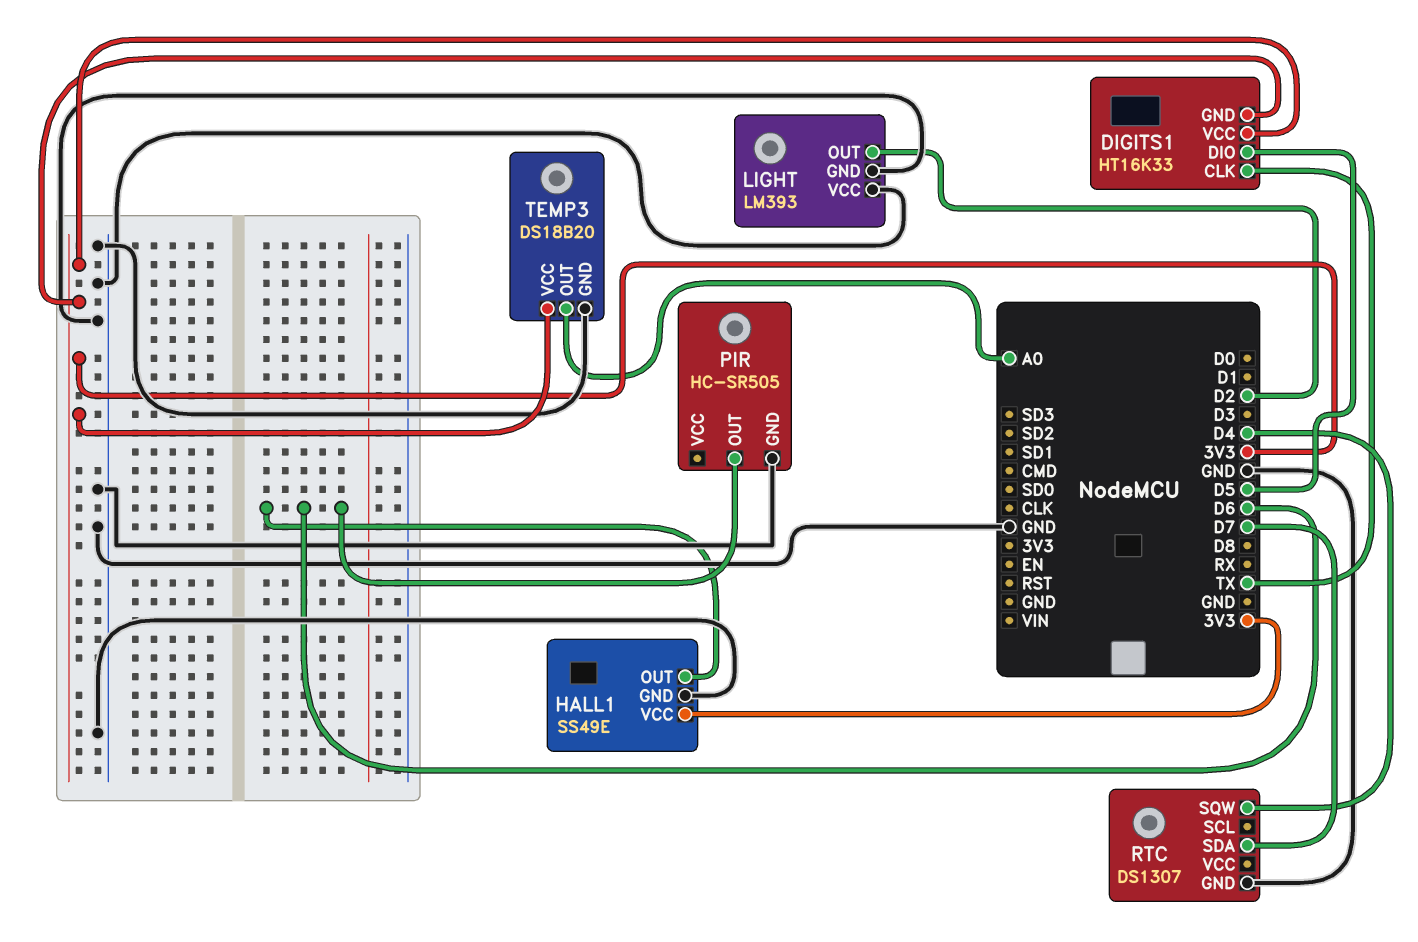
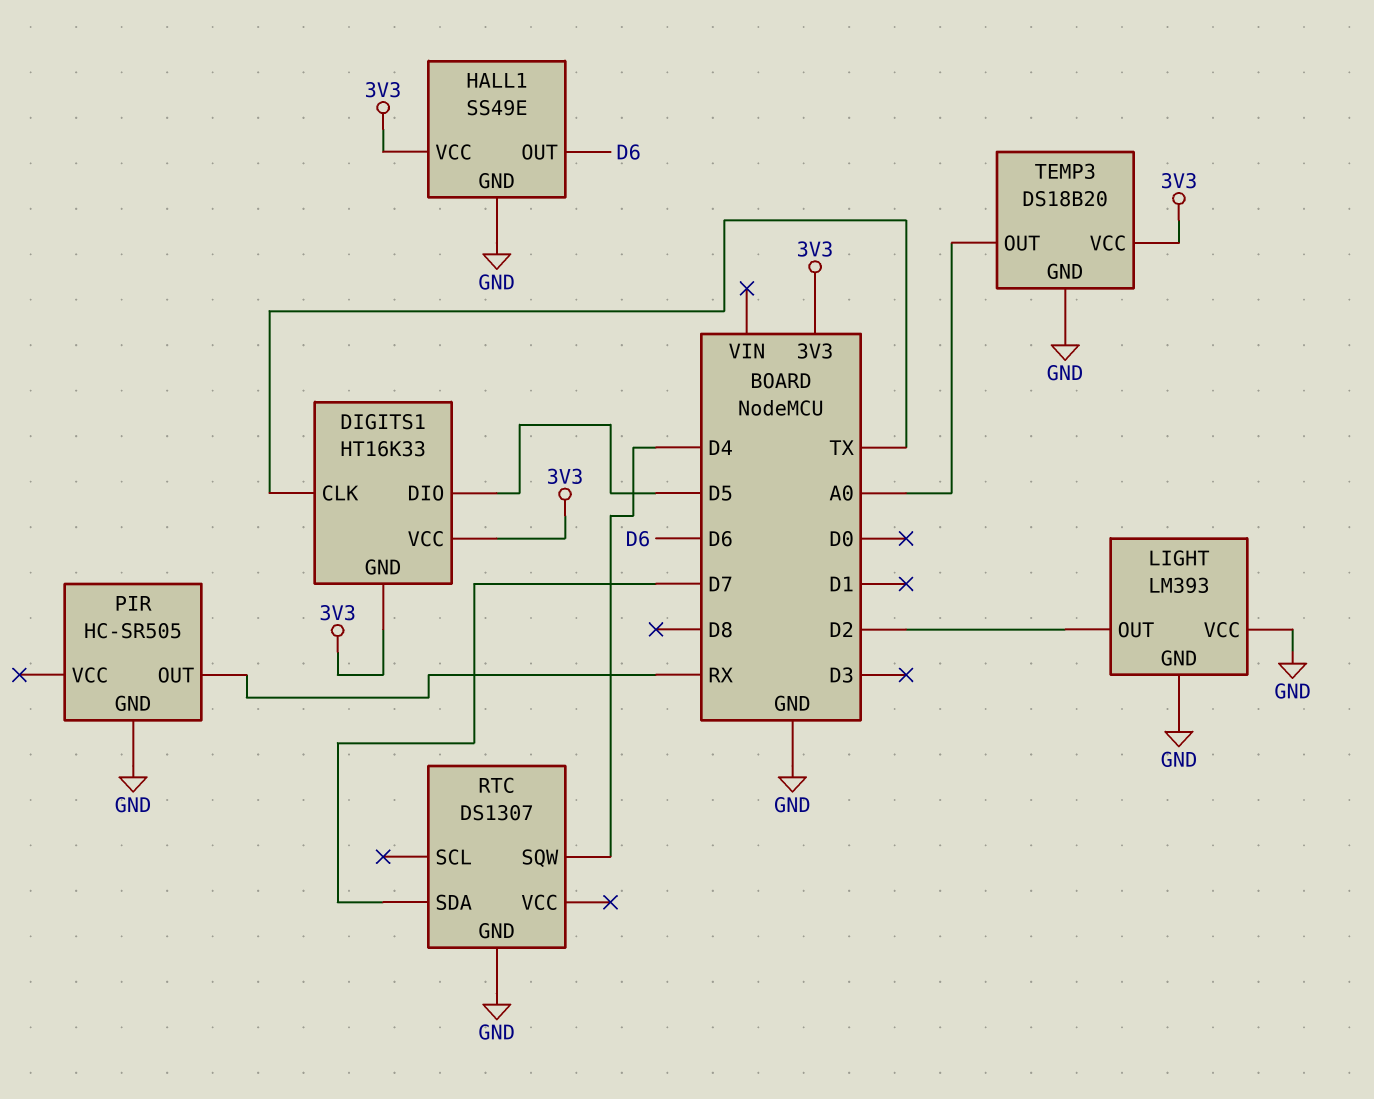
PIR pin OUT: D6 -> RX

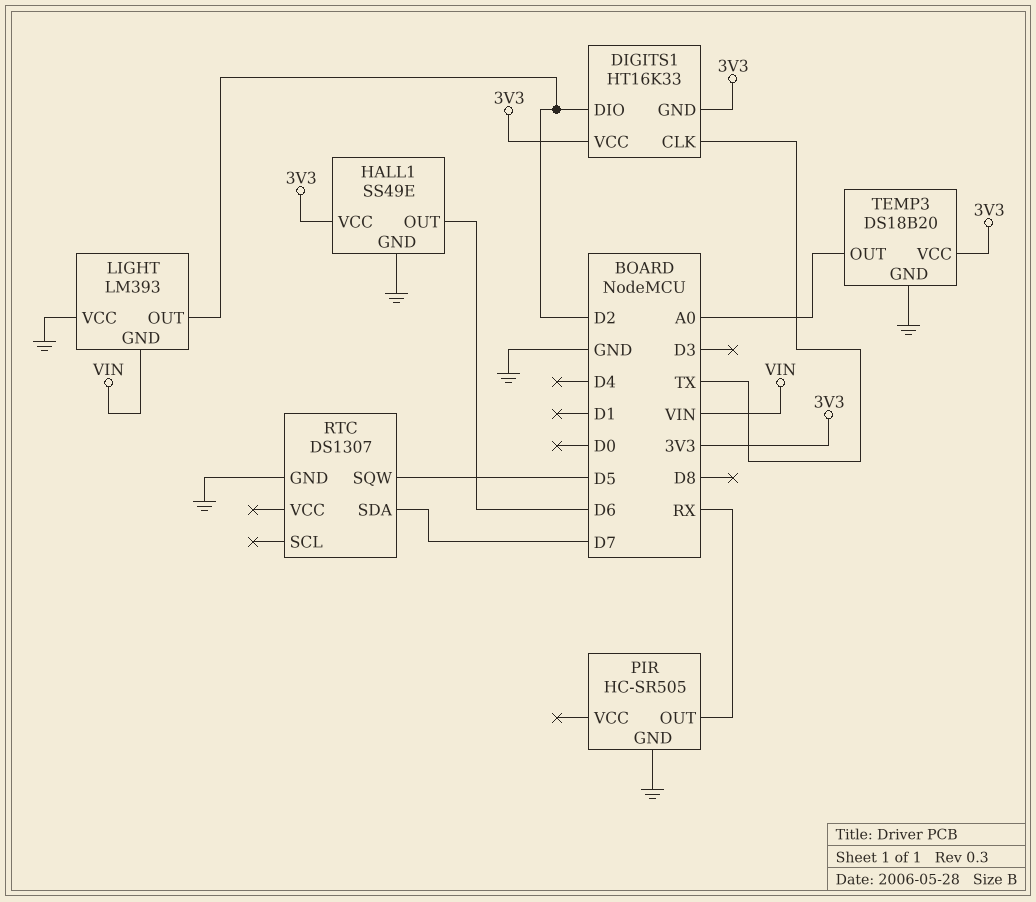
DIGITS1 pin DIO: D5 -> D2
LIGHT pin GND: GND -> VIN
RTC pin SQW: D4 -> D5

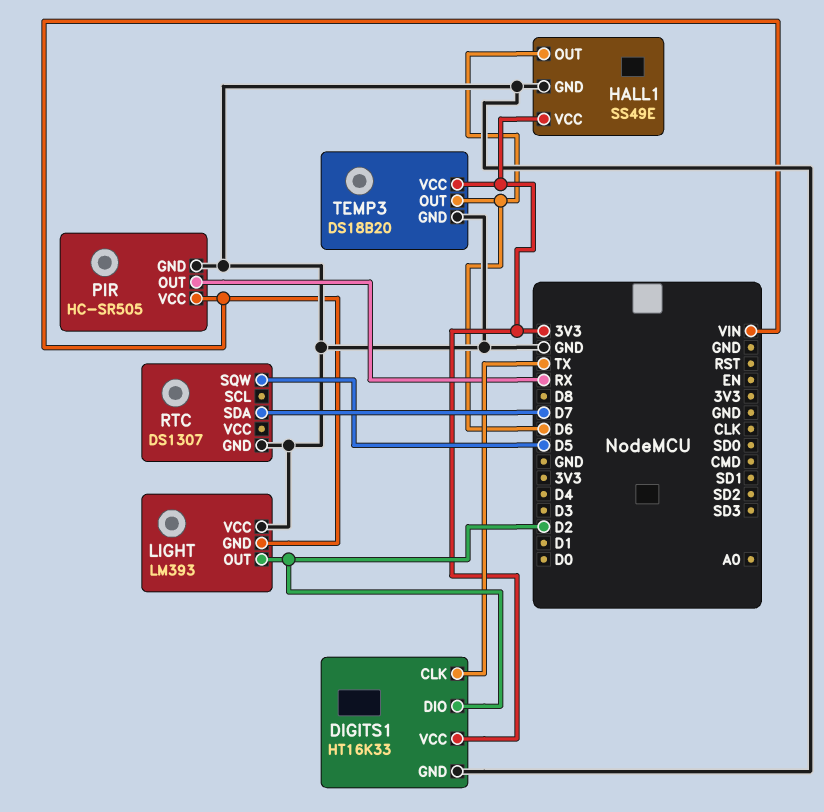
DIGITS1 pin GND: 3V3 -> GND
PIR pin VCC: none -> VIN
TEMP3 pin OUT: A0 -> D6

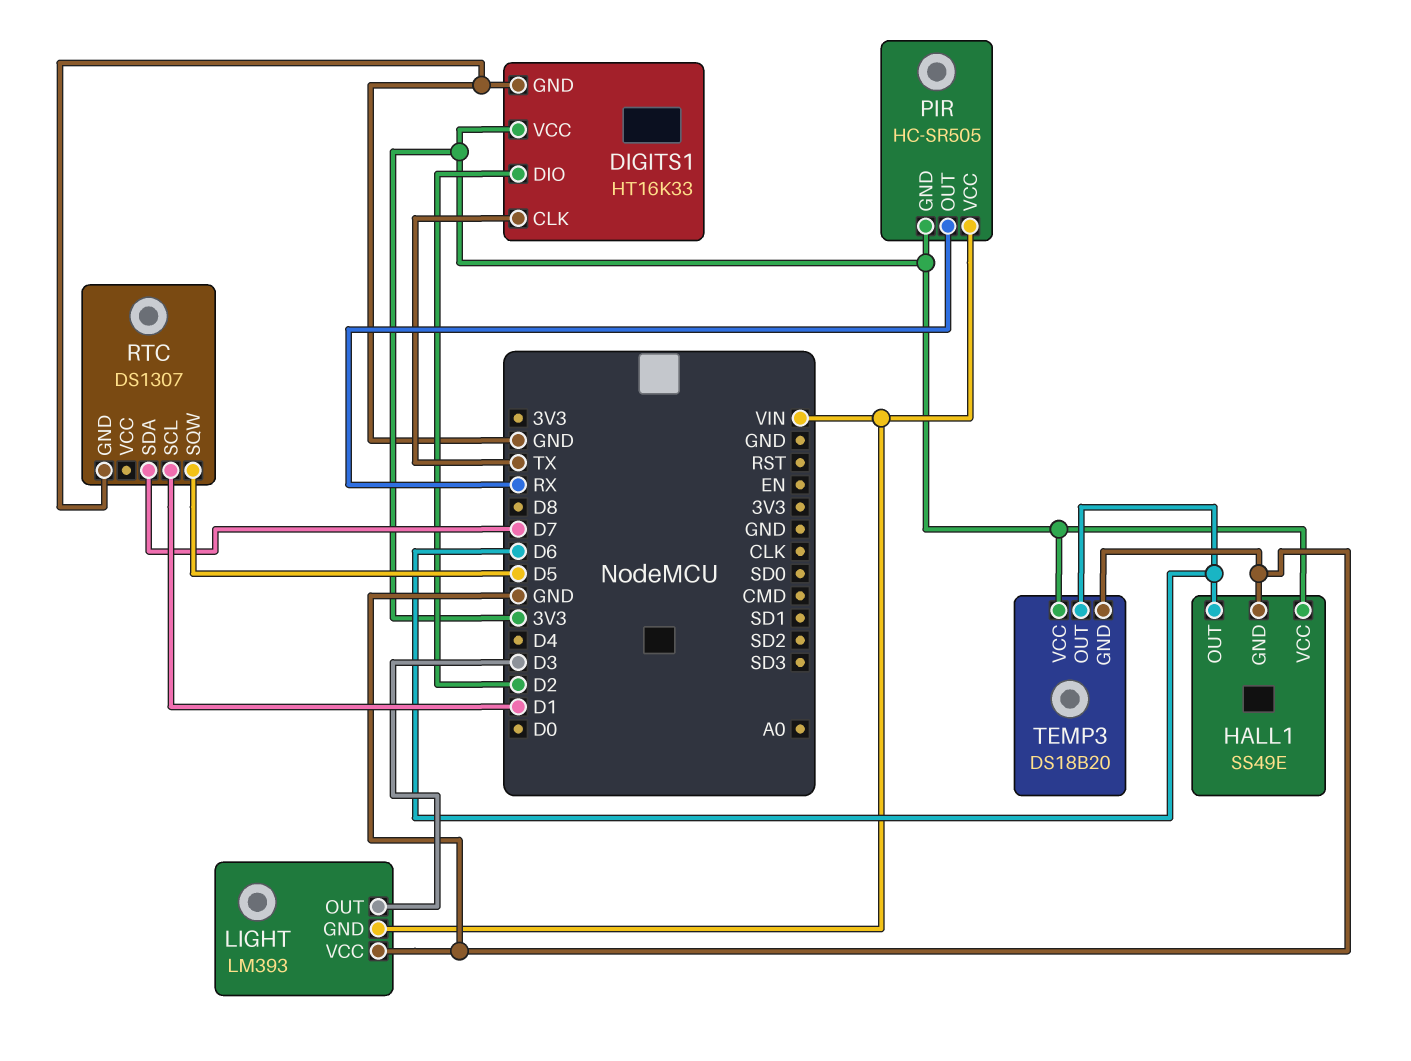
LIGHT pin OUT: D2 -> D3
PIR pin GND: GND -> 3V3
RTC pin SCL: none -> D1

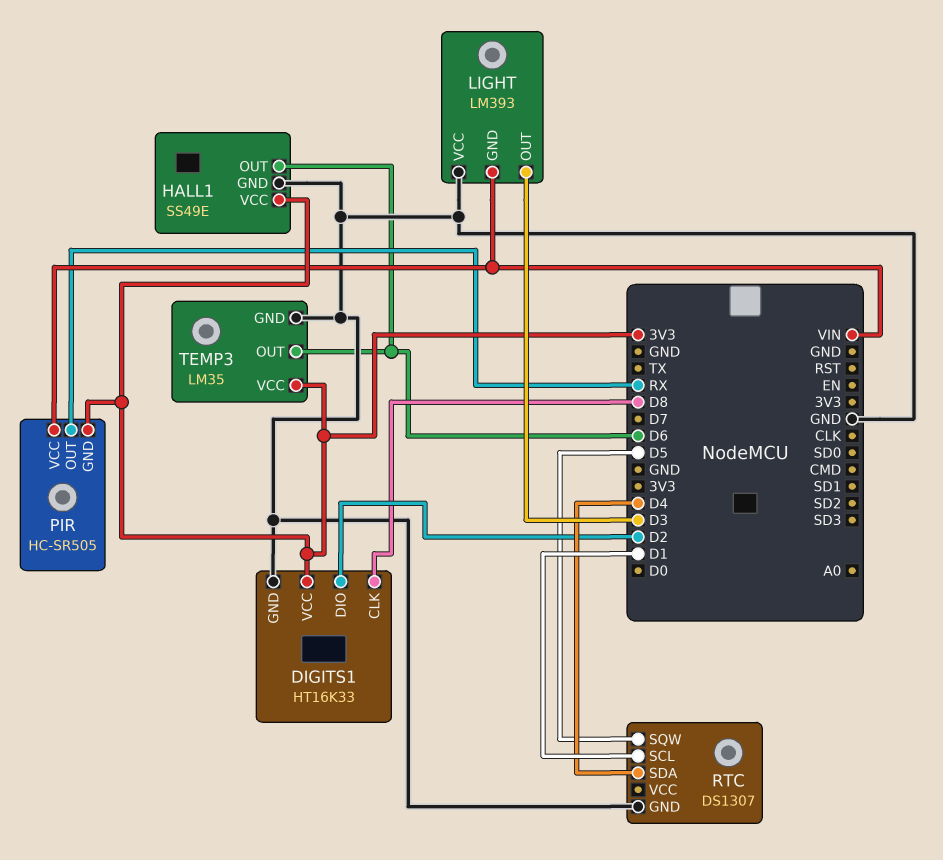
DIGITS1 pin CLK: TX -> D8
RTC pin SDA: D7 -> D4
TEMP3: DS18B20 -> LM35

